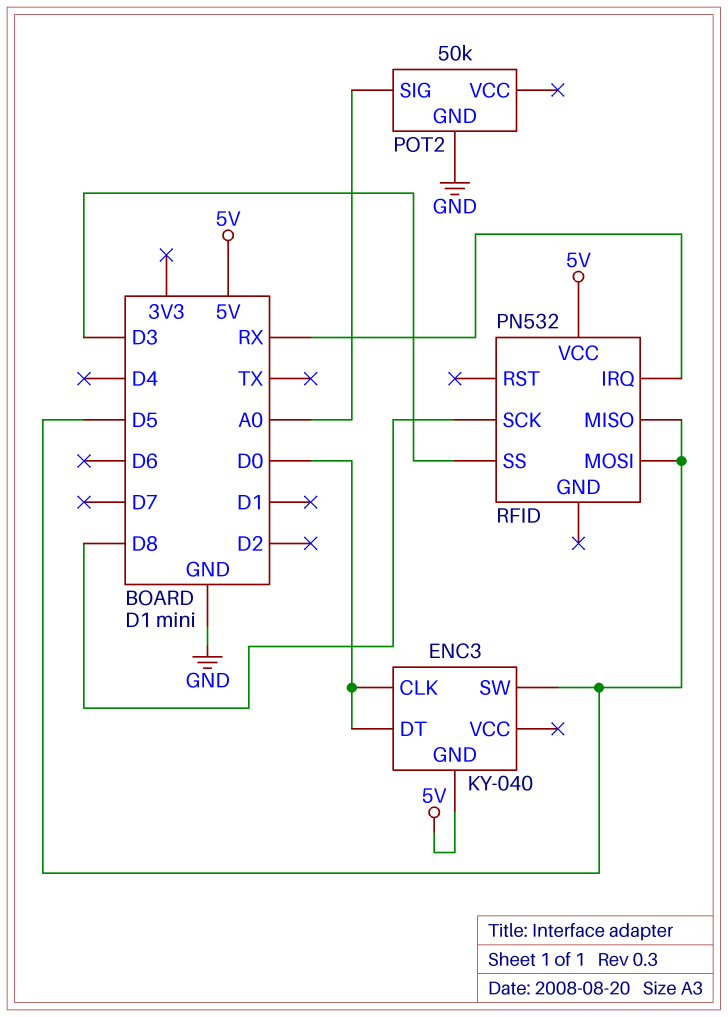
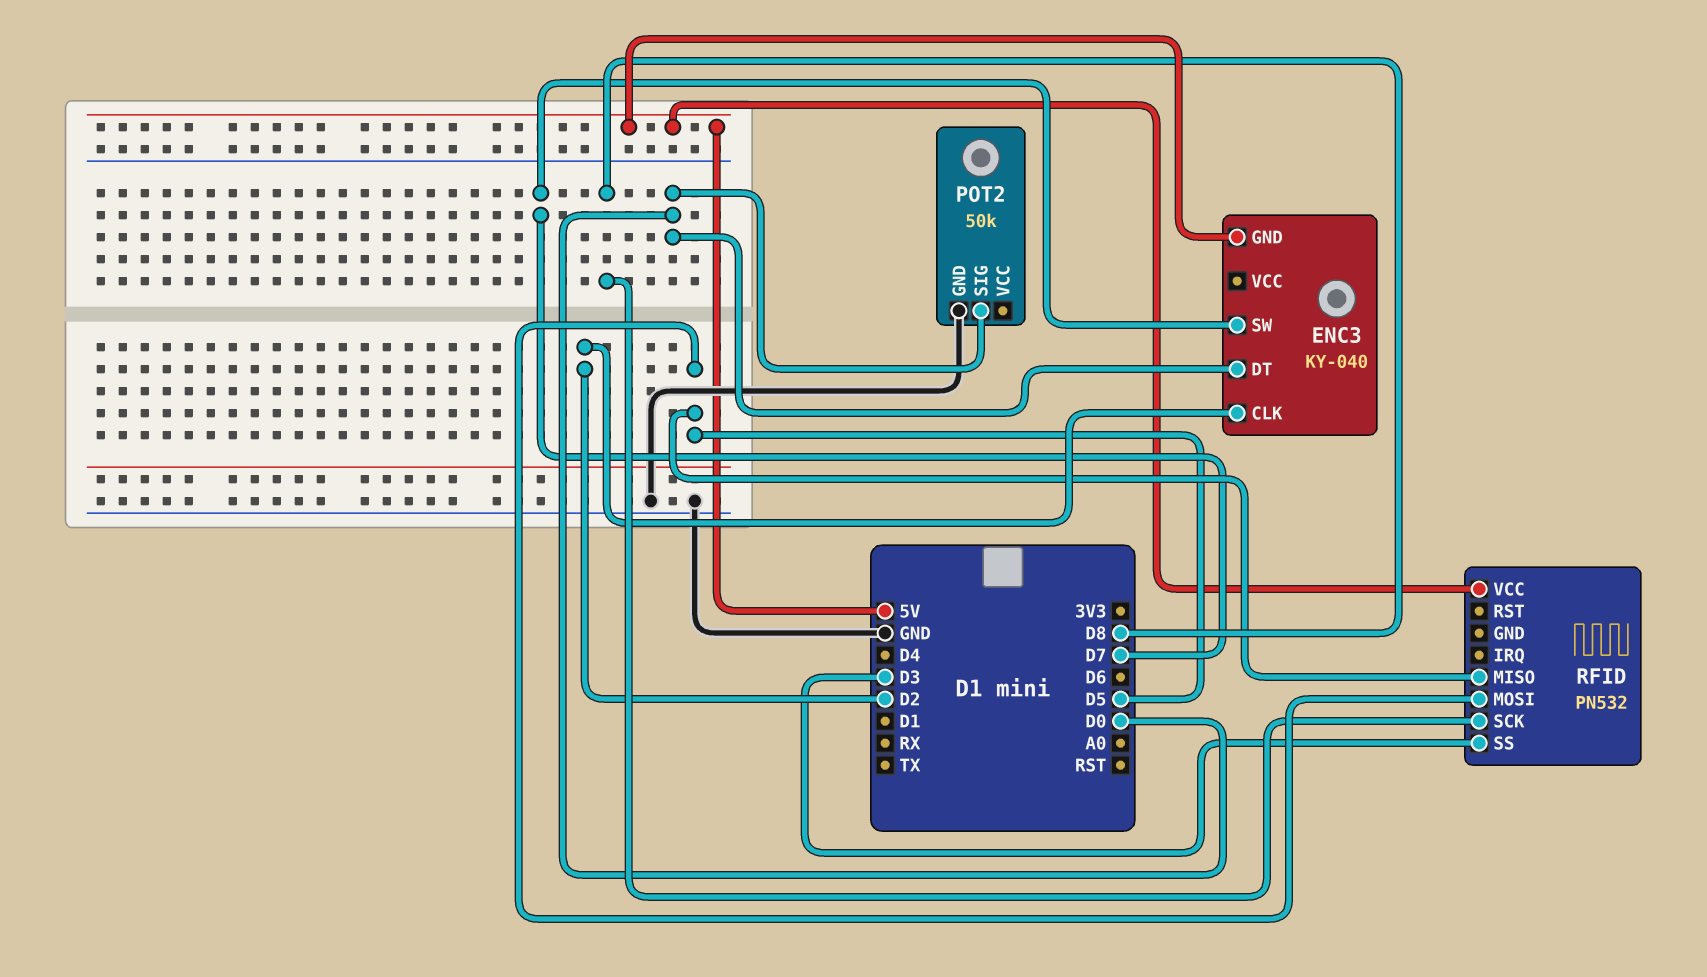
ENC3 pin CLK: D0 -> D2
ENC3 pin SW: D5 -> D7
POT2 pin SIG: A0 -> D0
RFID pin IRQ: RX -> none

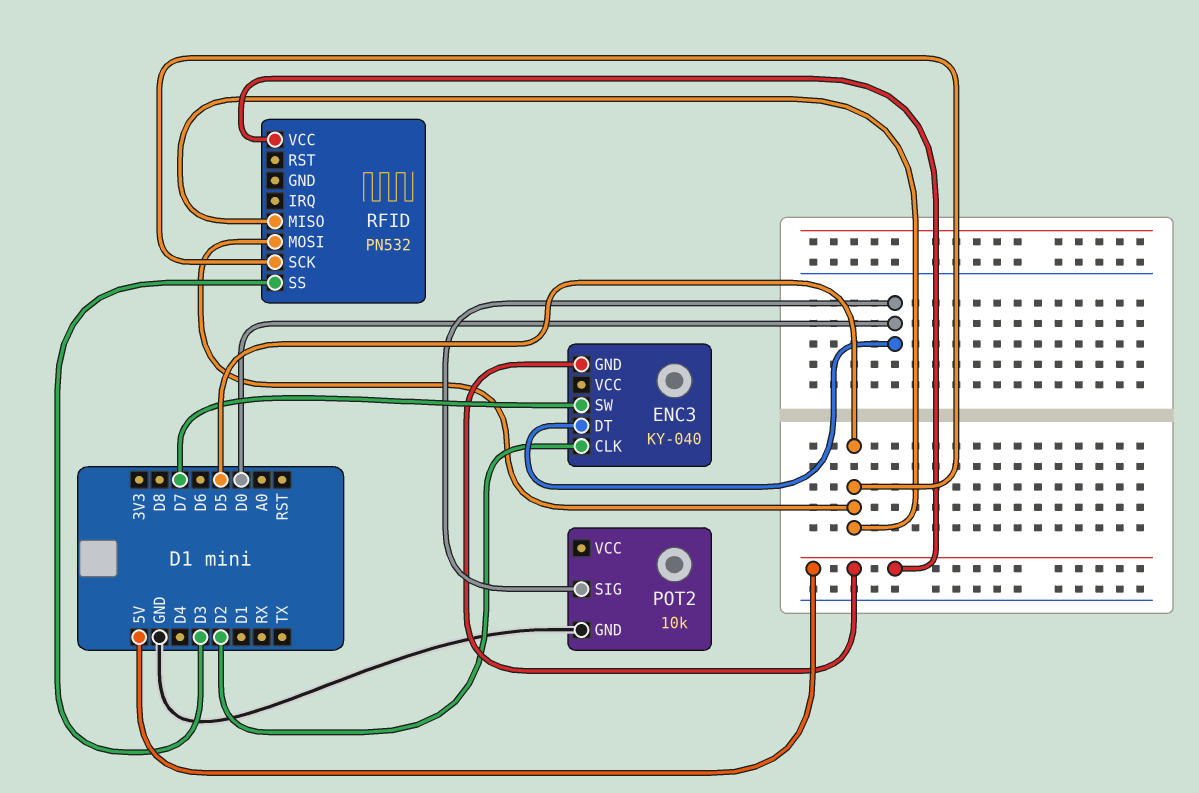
POT2: 50k -> 10k
RFID pin SCK: D8 -> D5

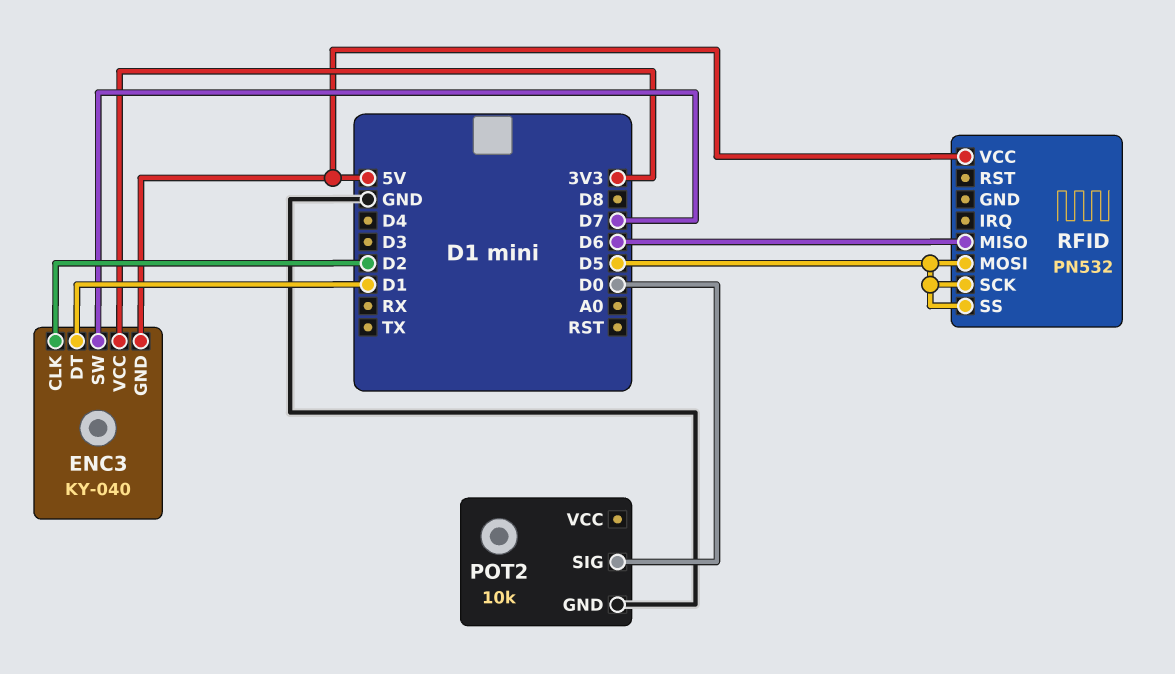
ENC3 pin DT: D0 -> D1
ENC3 pin VCC: none -> 3V3
RFID pin MISO: D5 -> D6
RFID pin SS: D3 -> D5

